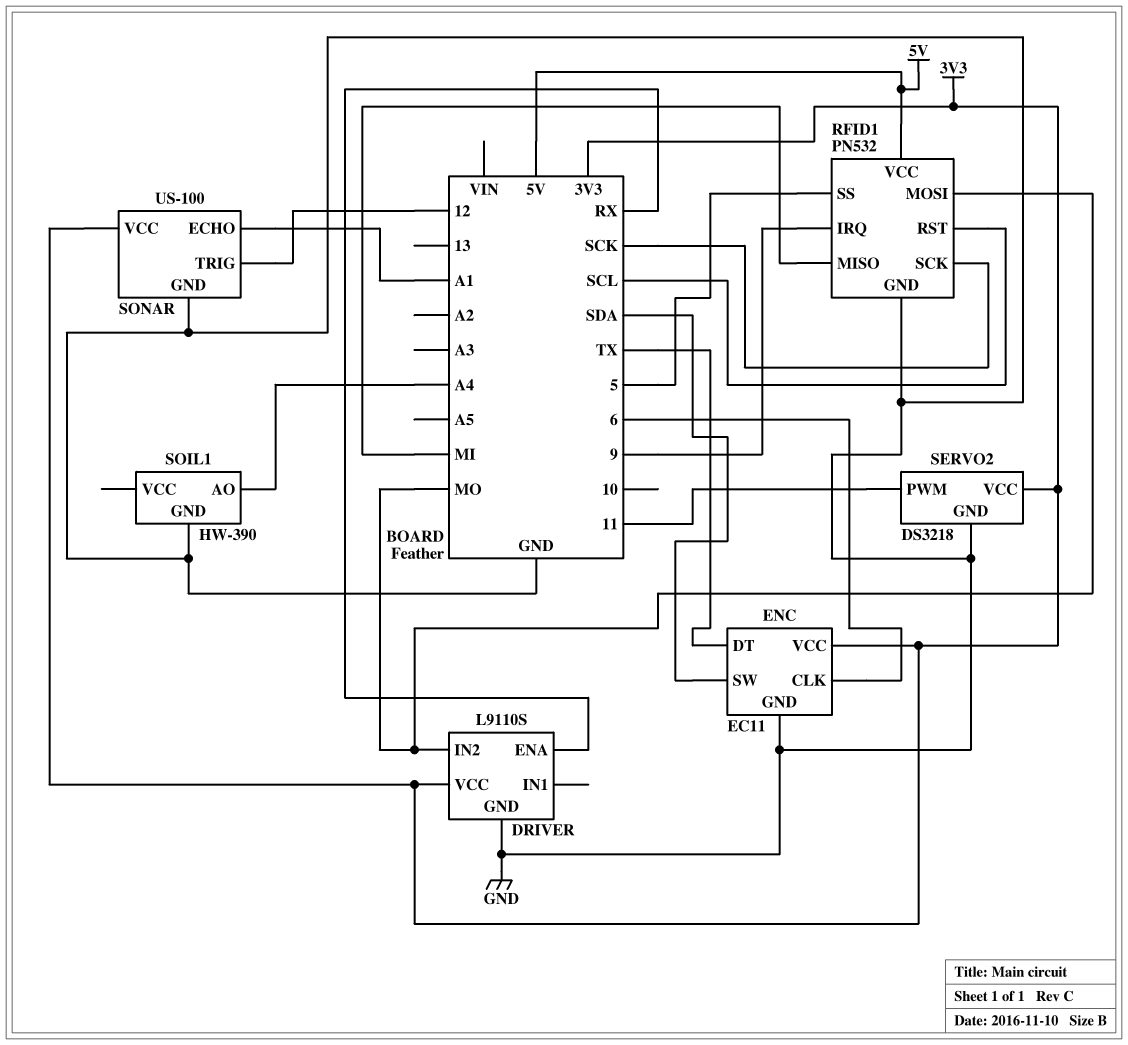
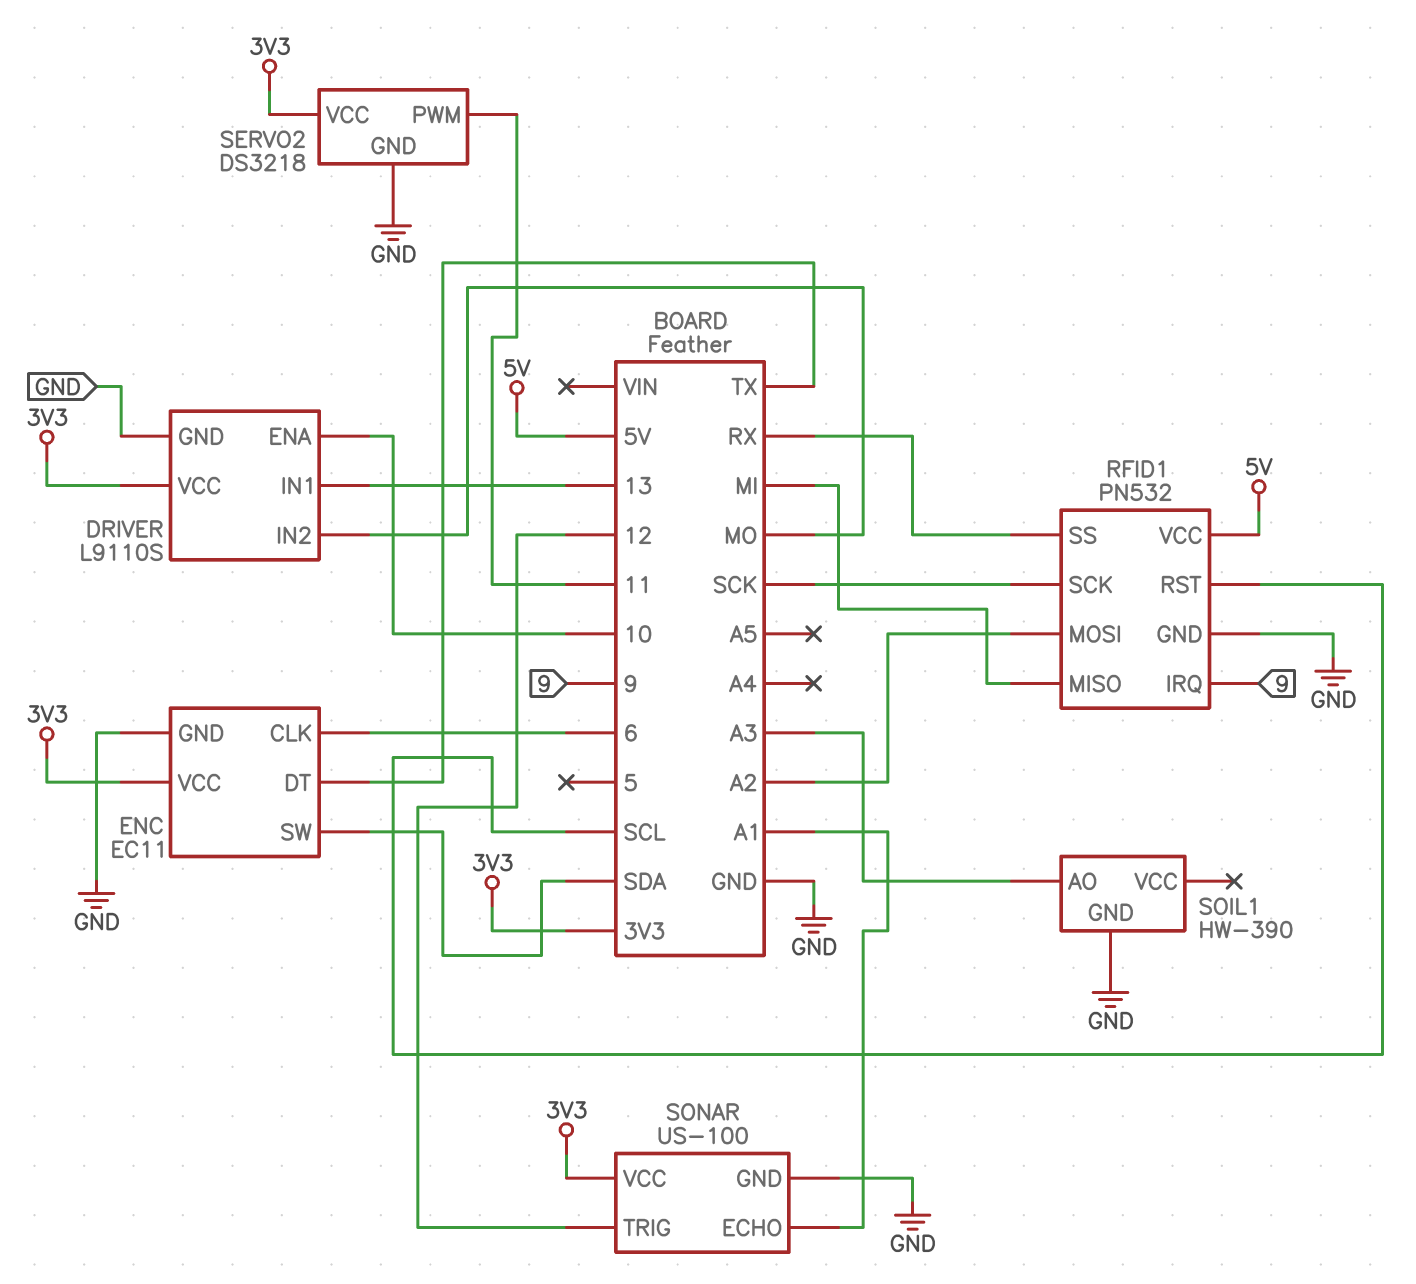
DRIVER pin ENA: RX -> 10
DRIVER pin IN1: none -> 13
RFID1 pin MOSI: MO -> A2
RFID1 pin SS: 5 -> RX
SOIL1 pin AO: A4 -> A3

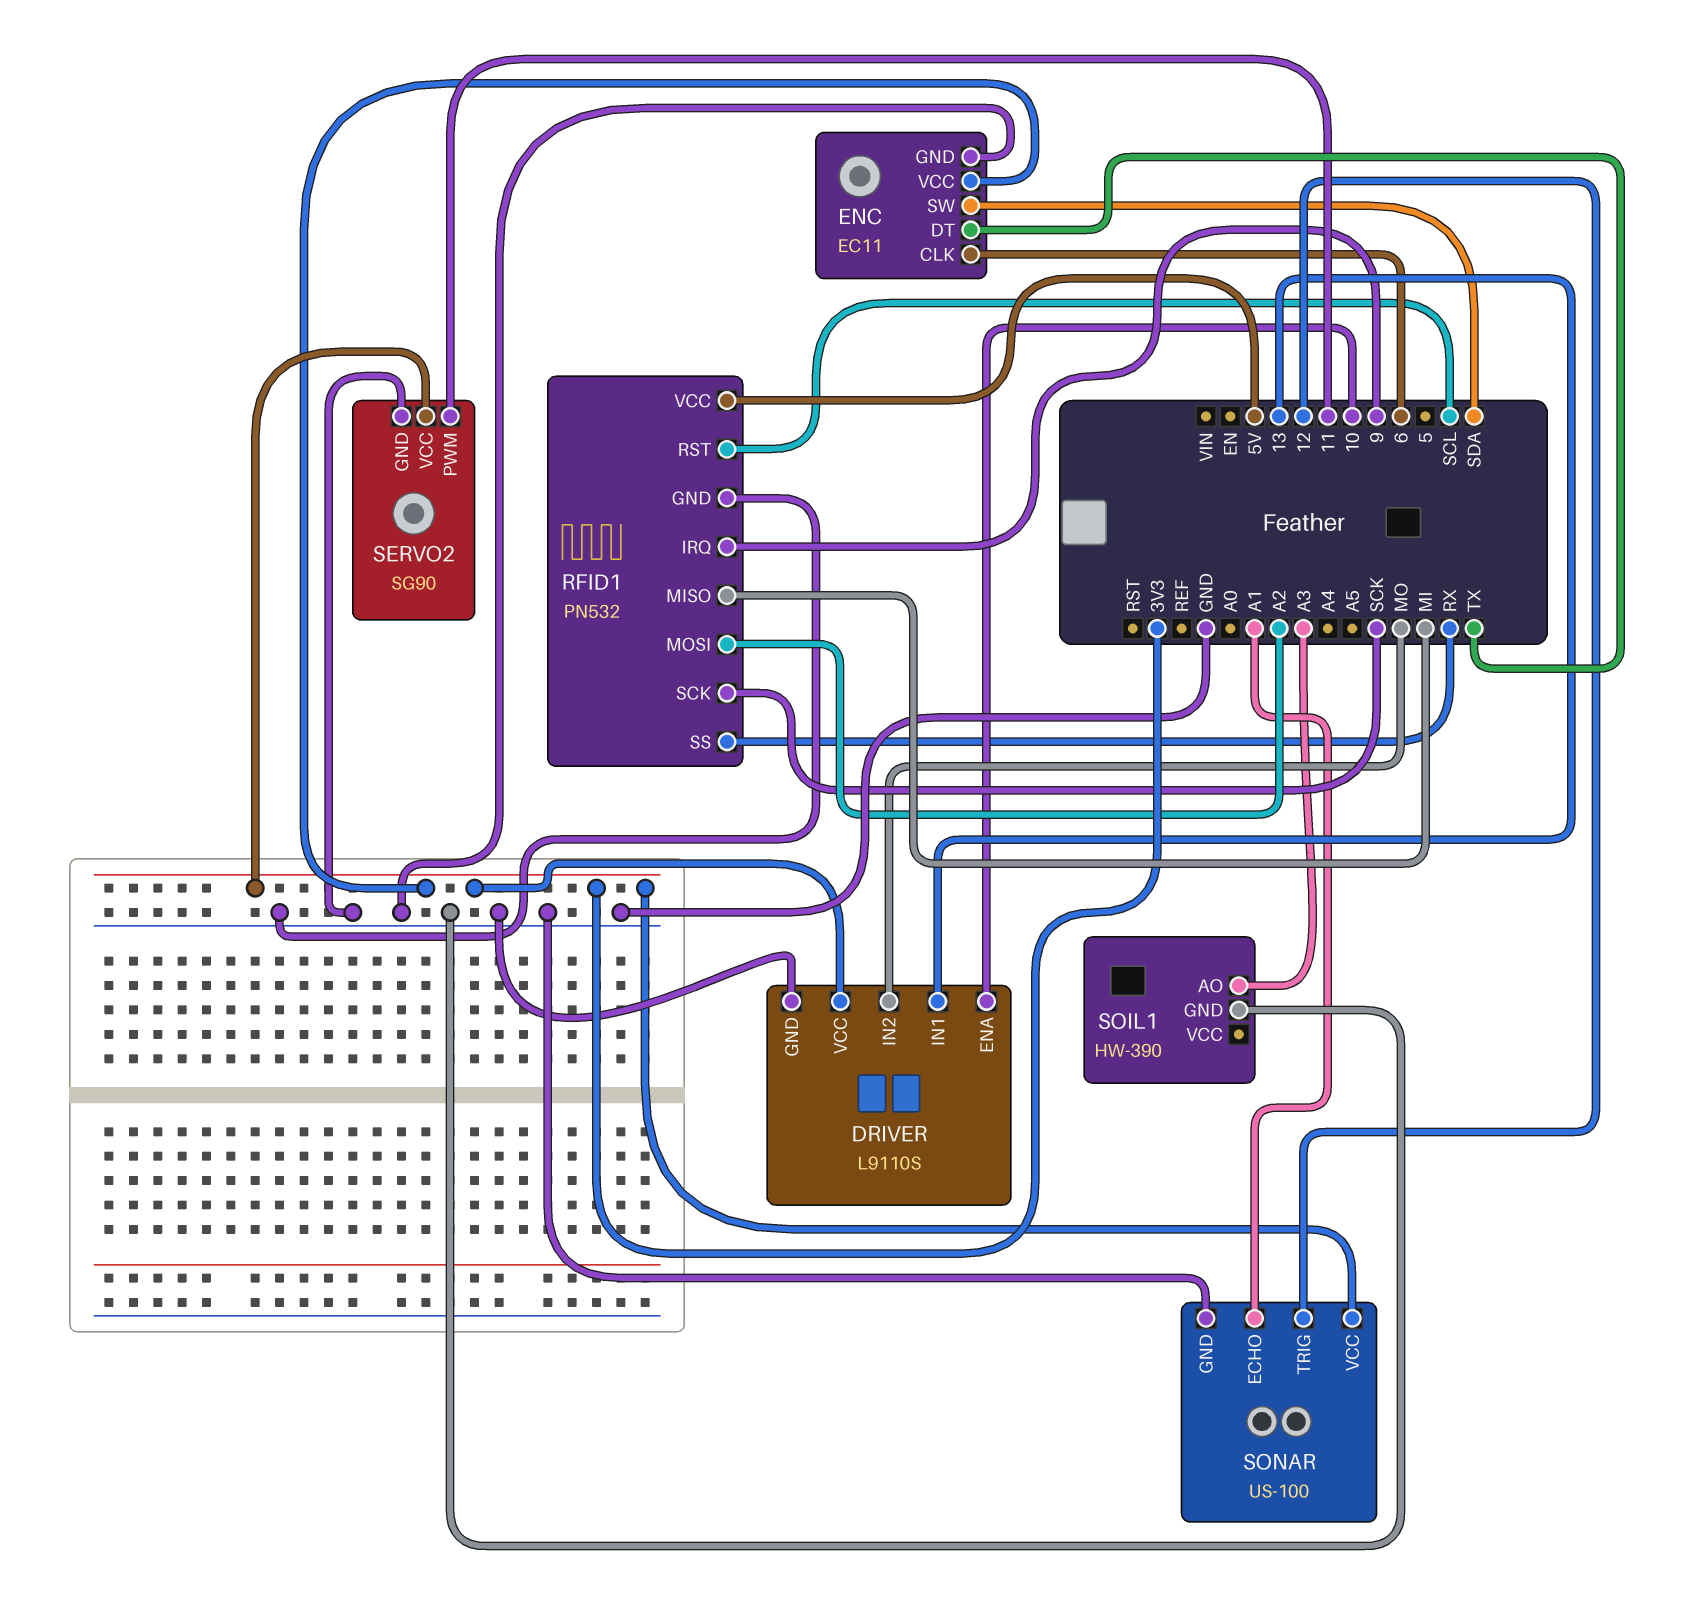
SERVO2: DS3218 -> SG90

